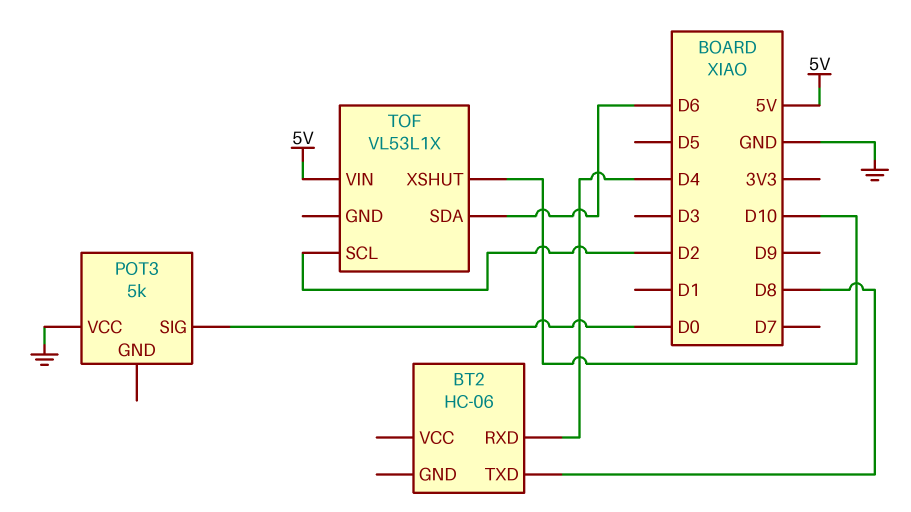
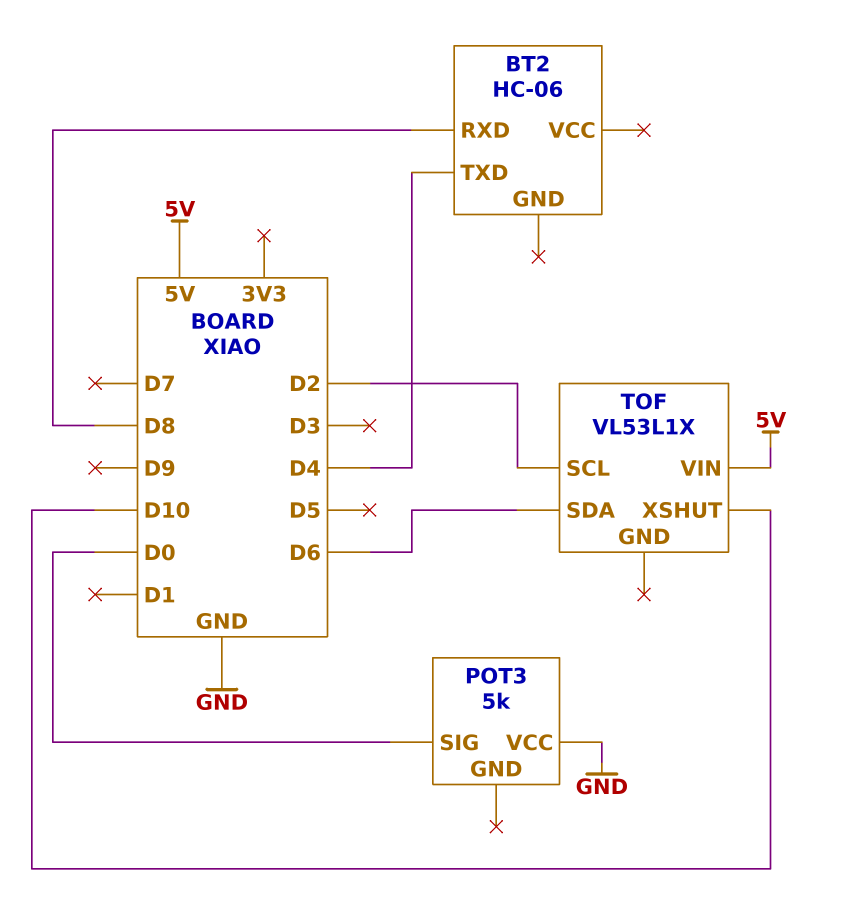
BT2 pin RXD: D4 -> D8
BT2 pin TXD: D8 -> D4

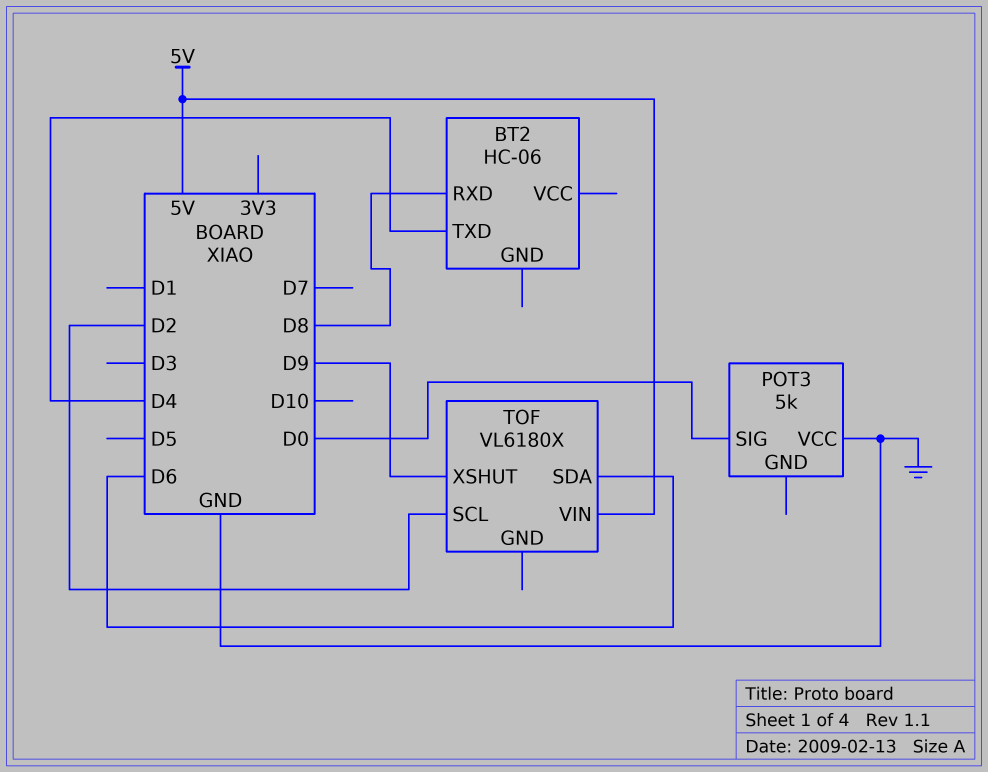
TOF: VL53L1X -> VL6180X
TOF pin XSHUT: D10 -> D9

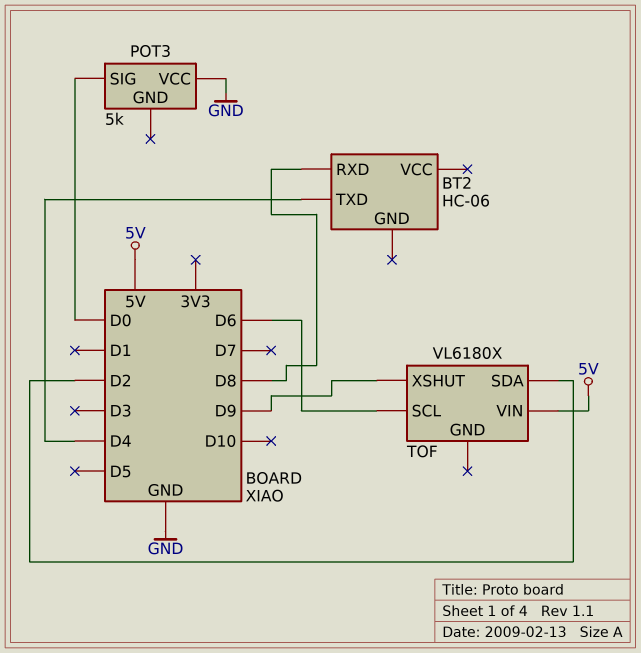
TOF pin SCL: D2 -> D6
TOF pin SDA: D6 -> D2

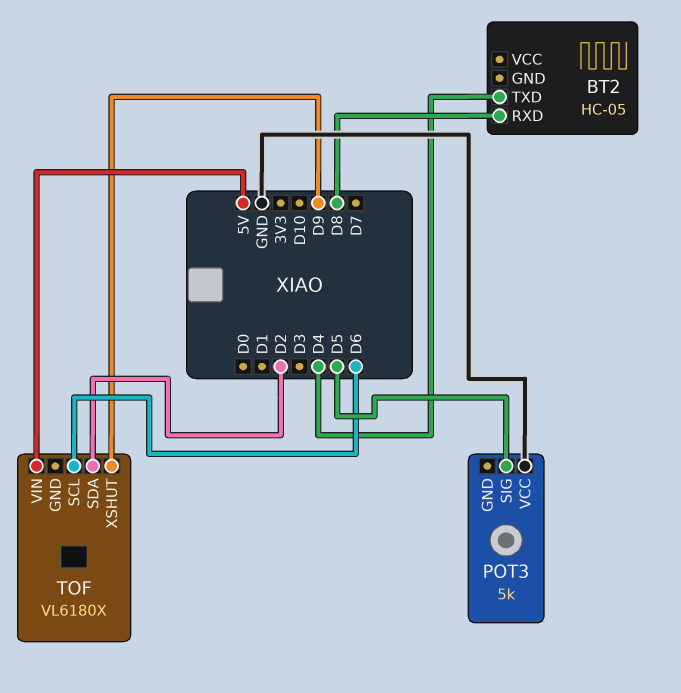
BT2: HC-06 -> HC-05
POT3 pin SIG: D0 -> D5

